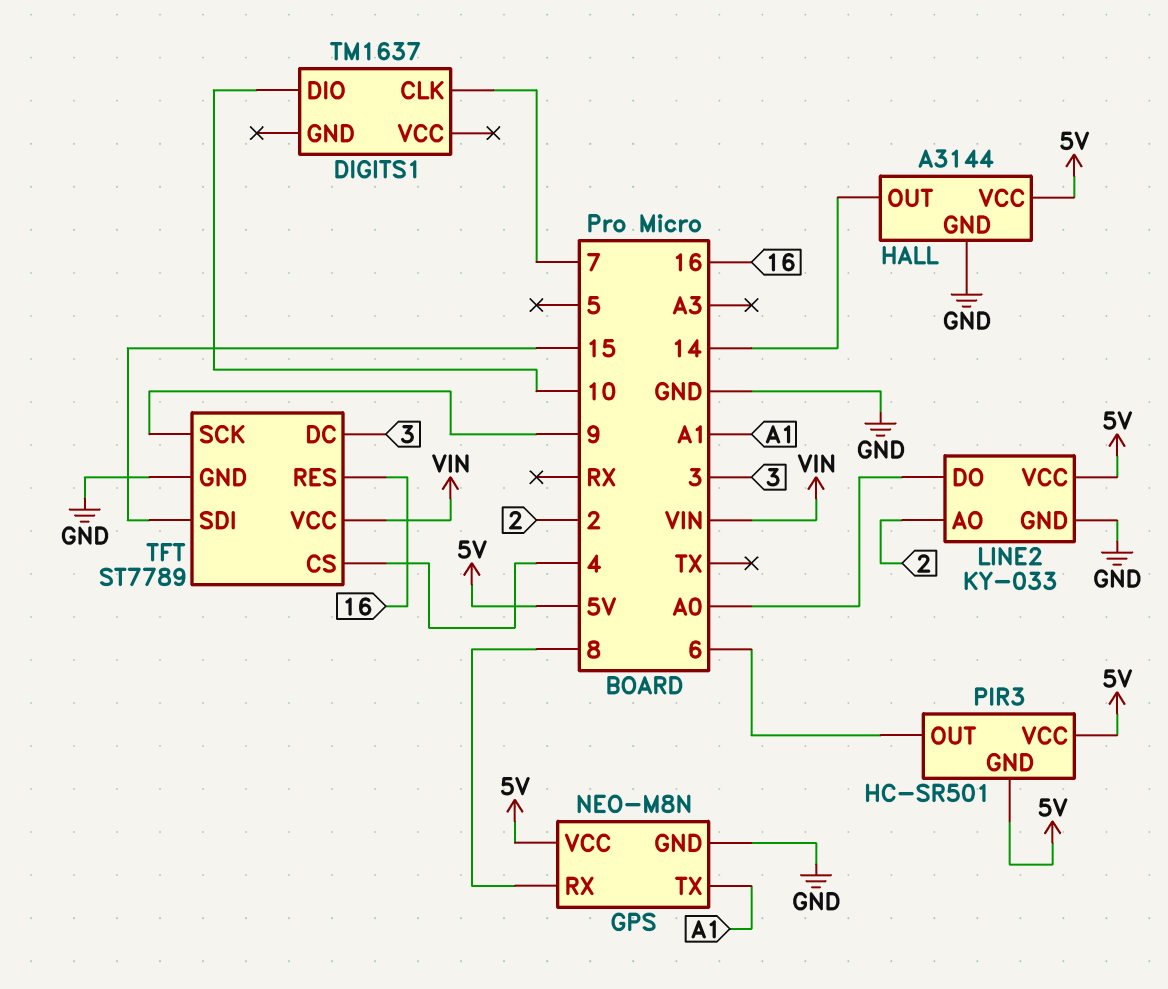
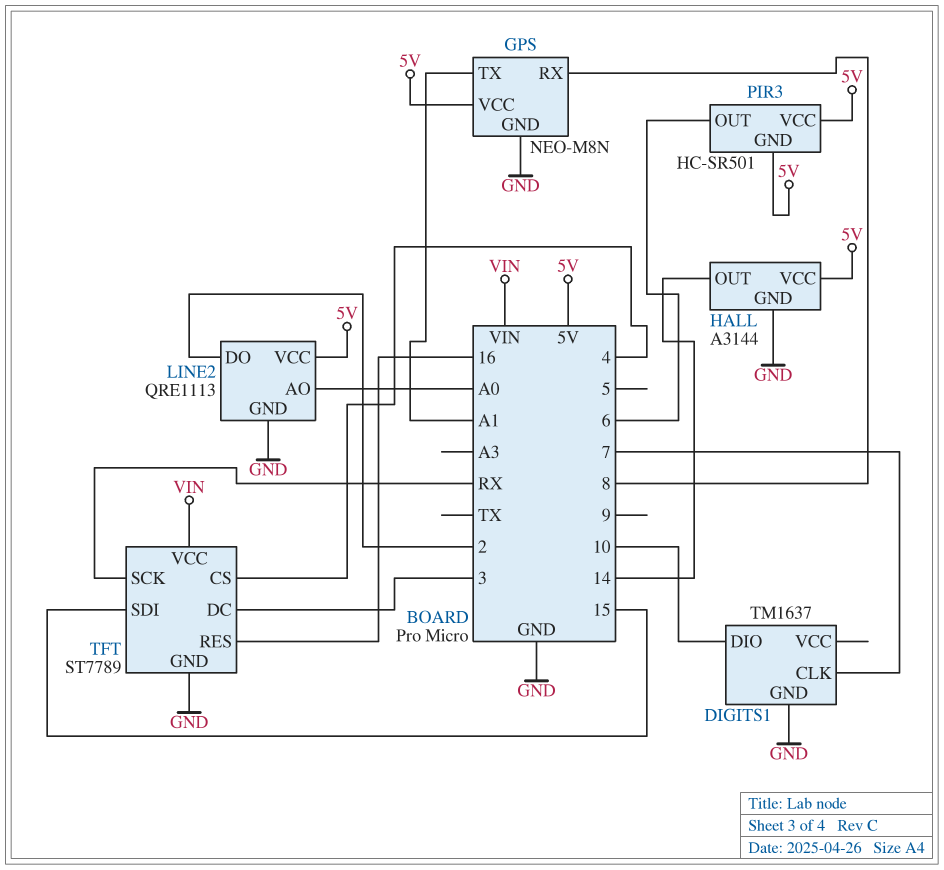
DIGITS1 pin GND: none -> GND
LINE2: KY-033 -> QRE1113
LINE2 pin AO: 2 -> A0
LINE2 pin DO: A0 -> 2
TFT pin SCK: 9 -> RX

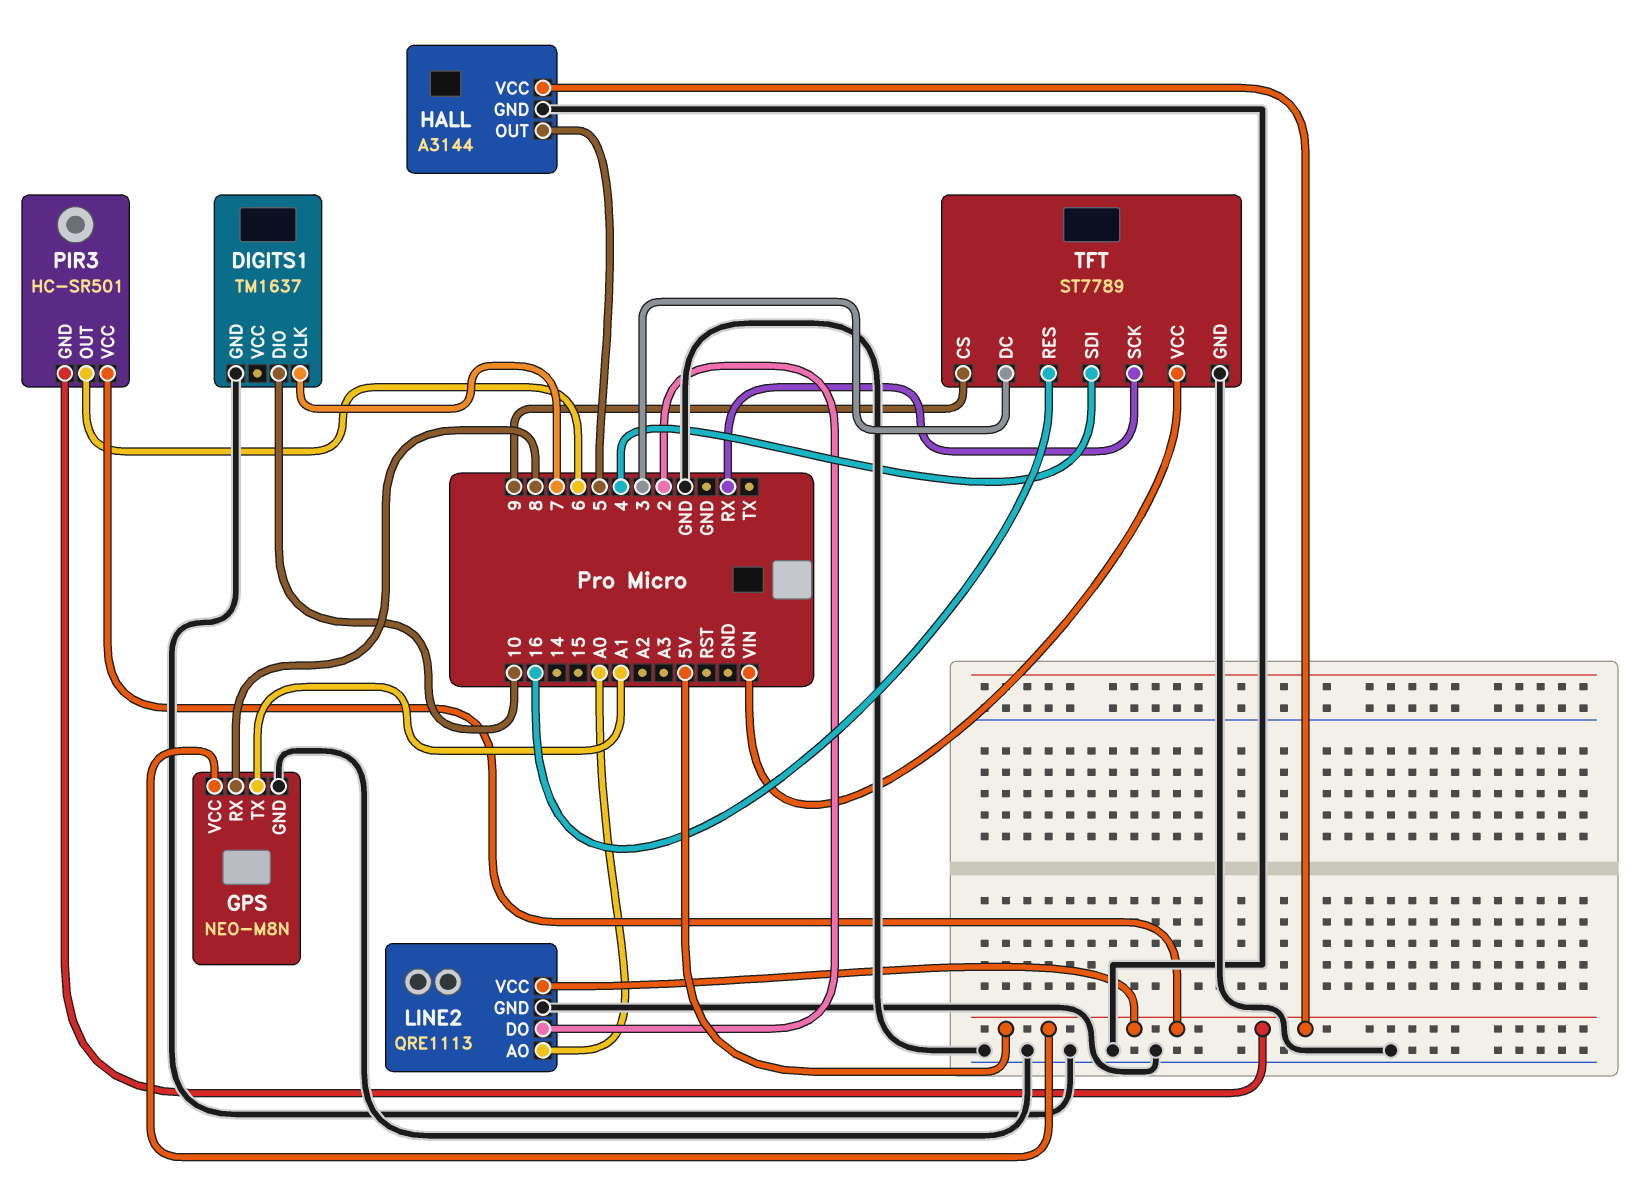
HALL pin OUT: 14 -> 5
TFT pin CS: 4 -> 9
TFT pin SDI: 15 -> 4

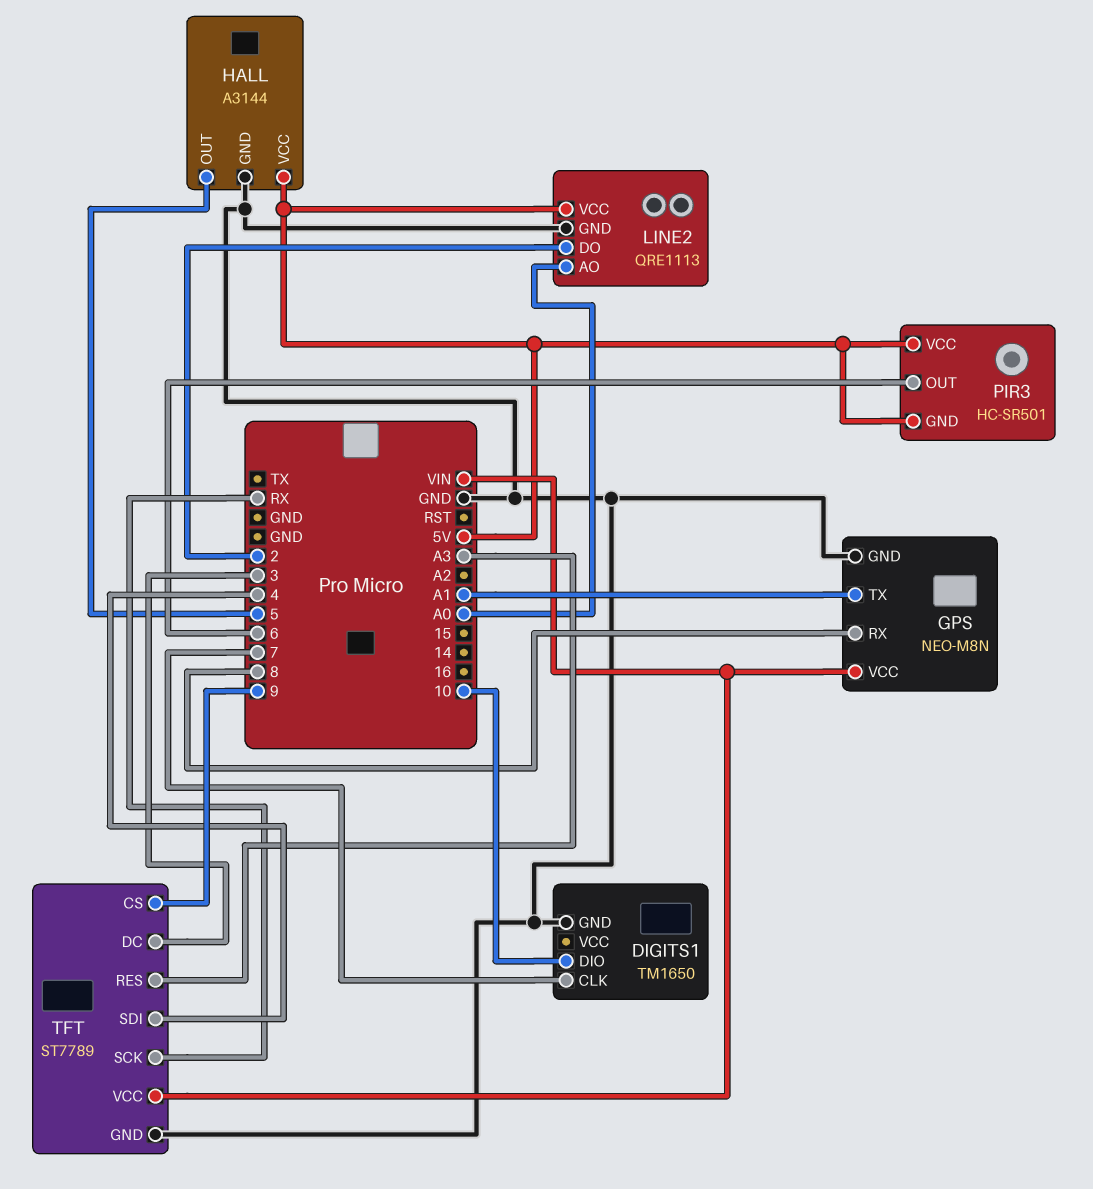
DIGITS1: TM1637 -> TM1650
GPS pin VCC: 5V -> VIN
TFT pin RES: 16 -> A3

